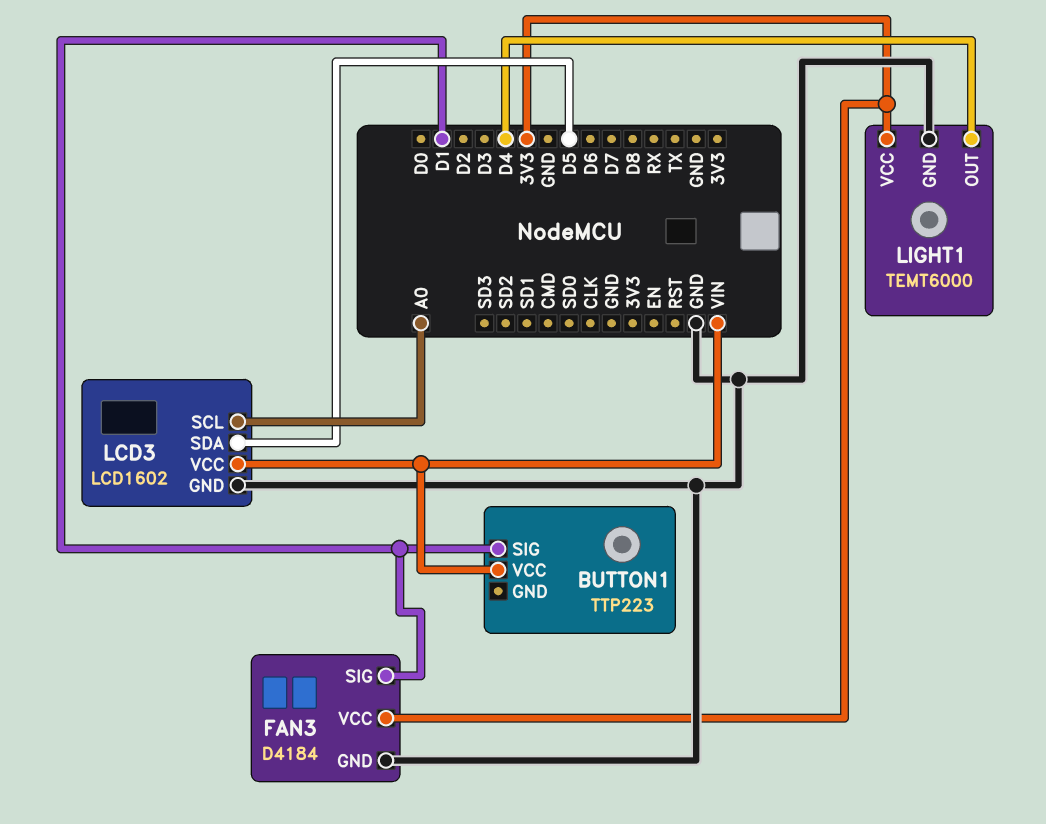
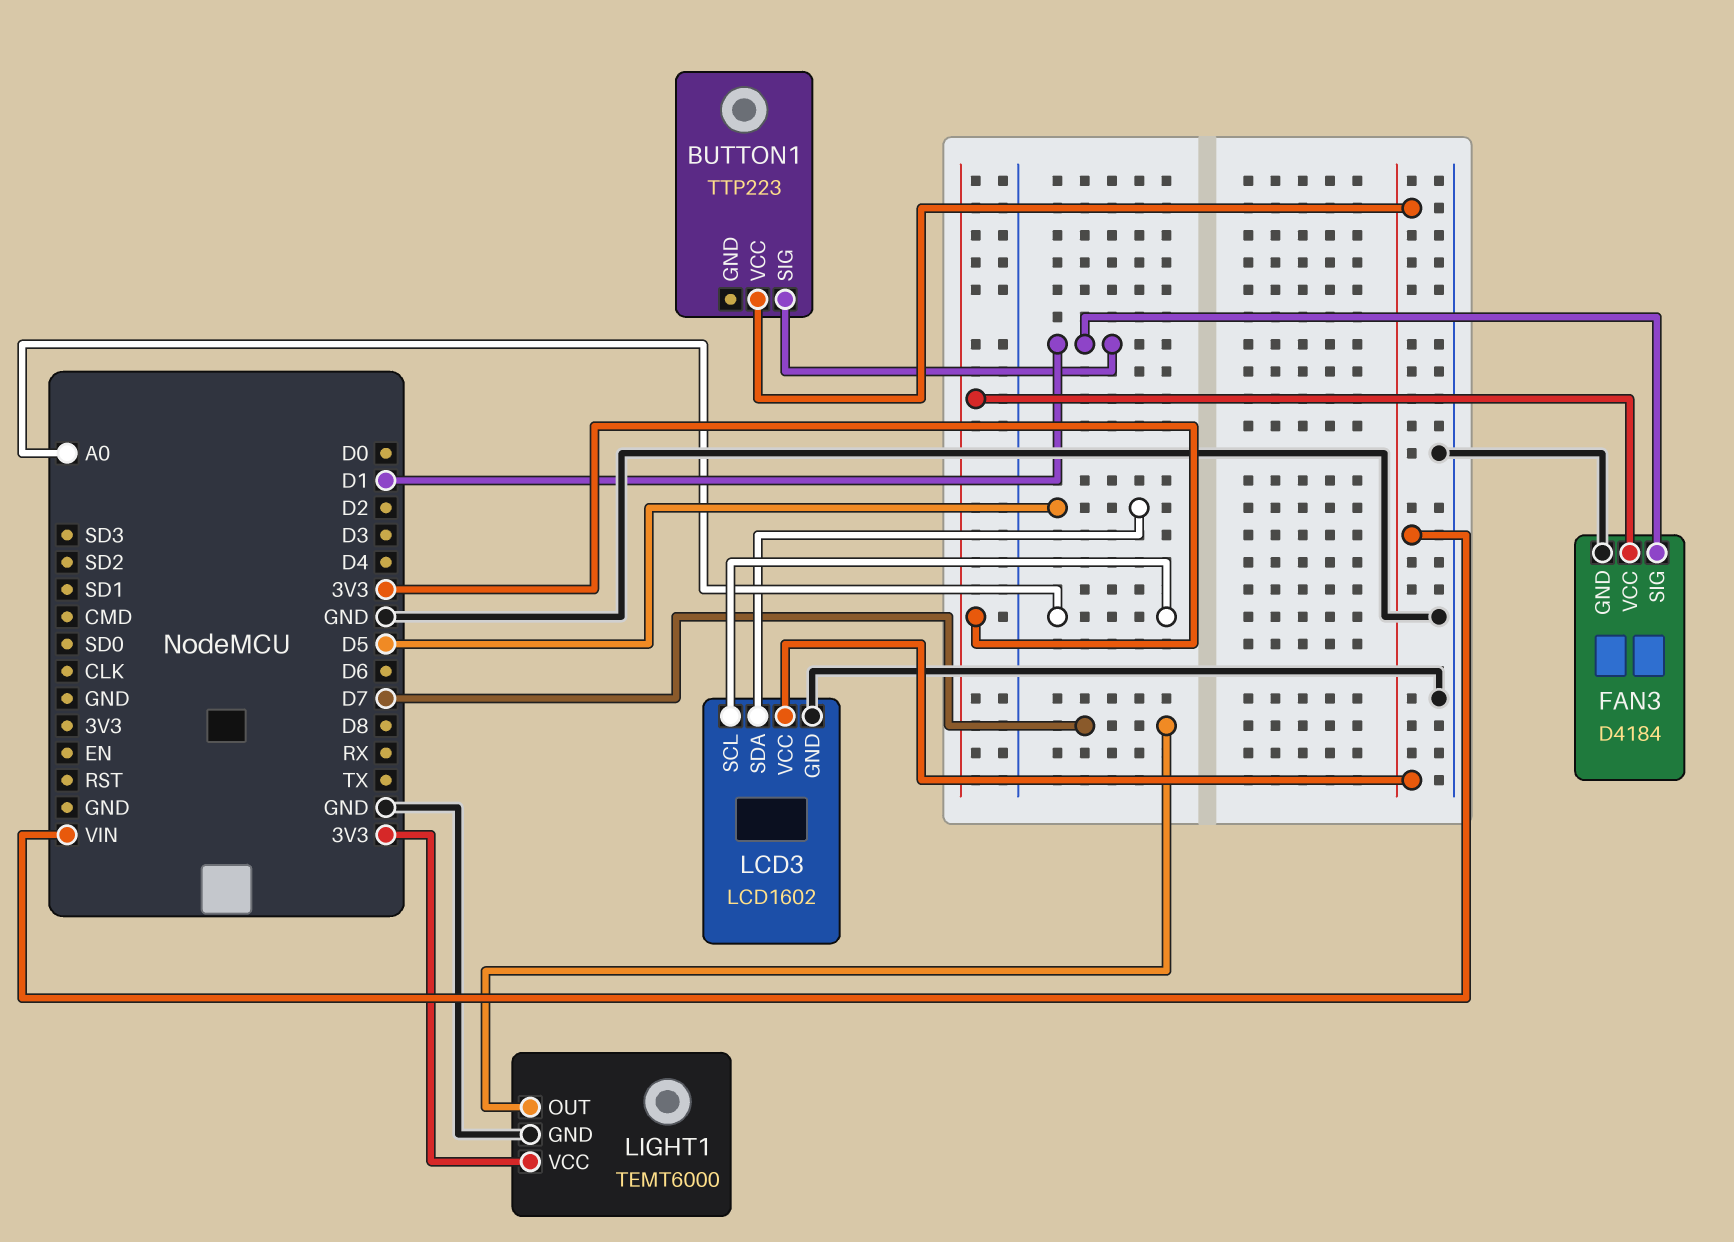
LIGHT1 pin OUT: D4 -> D7

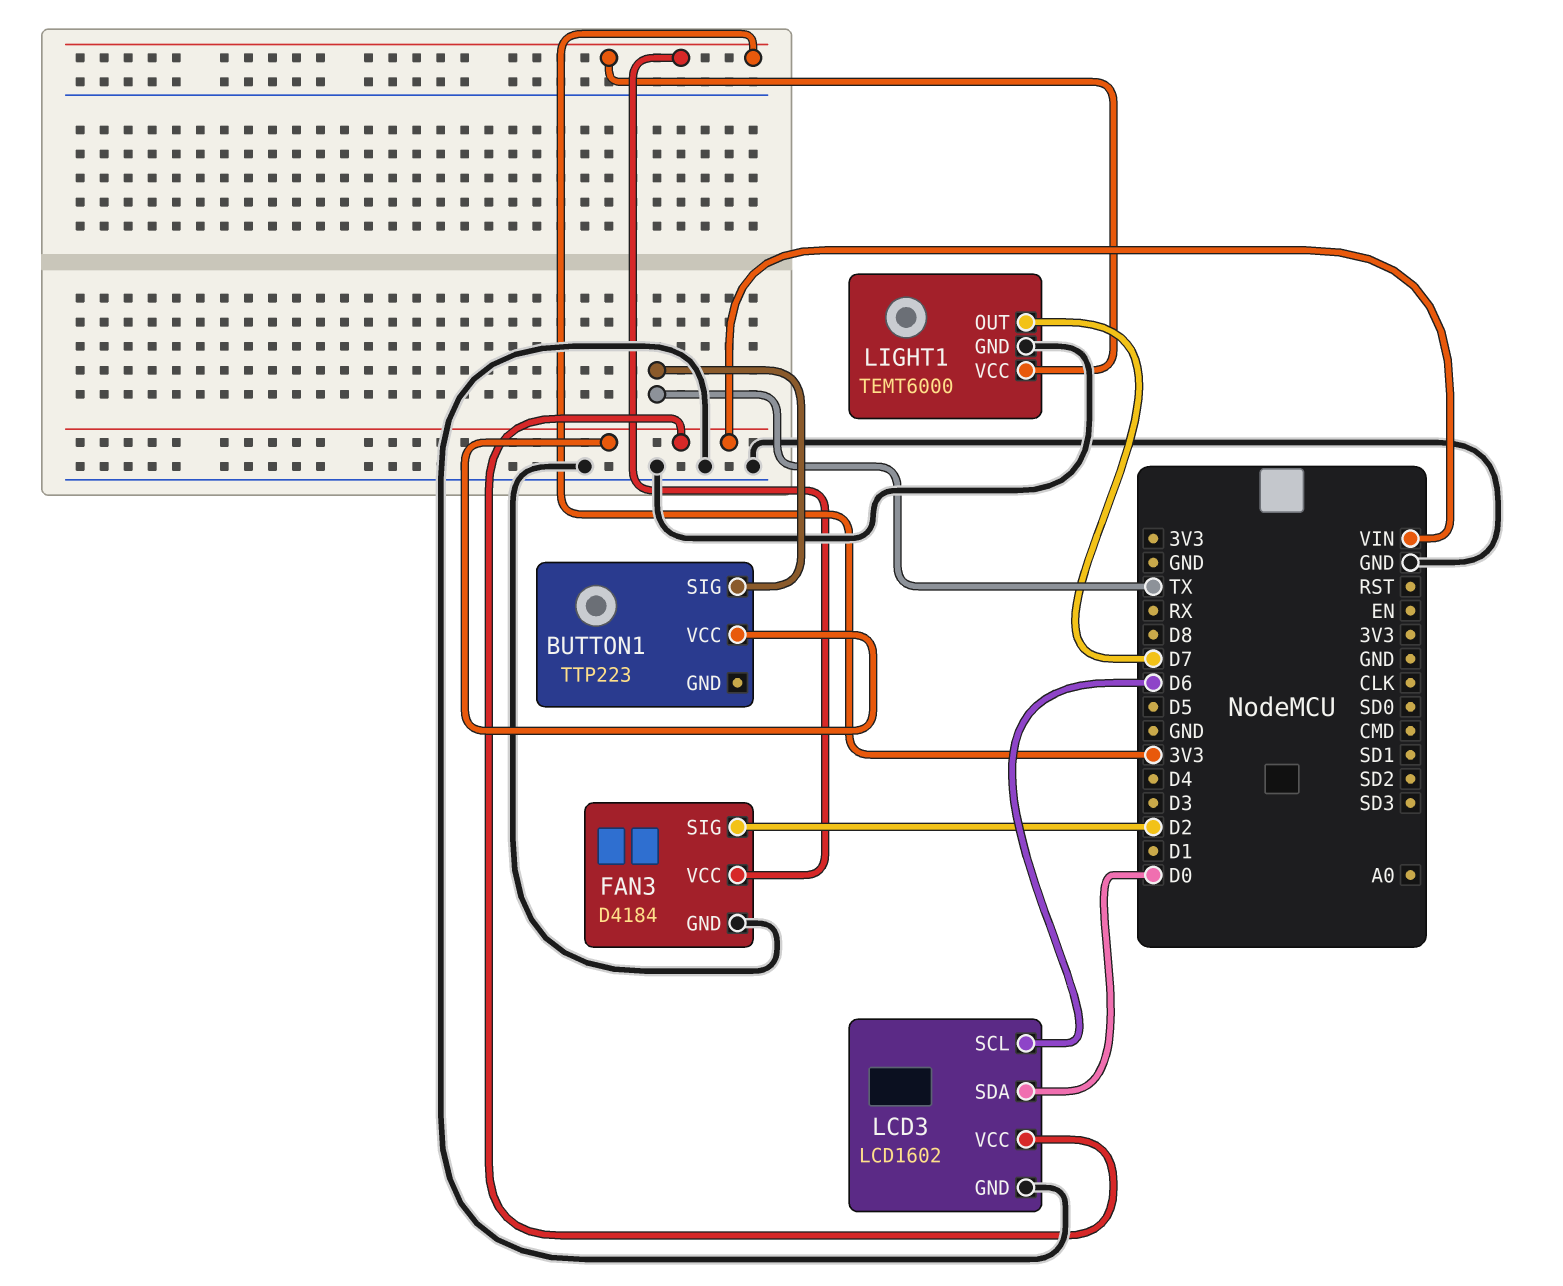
BUTTON1 pin SIG: D1 -> TX
FAN3 pin SIG: D1 -> D2
LCD3 pin SCL: A0 -> D6
LCD3 pin SDA: D5 -> D0

